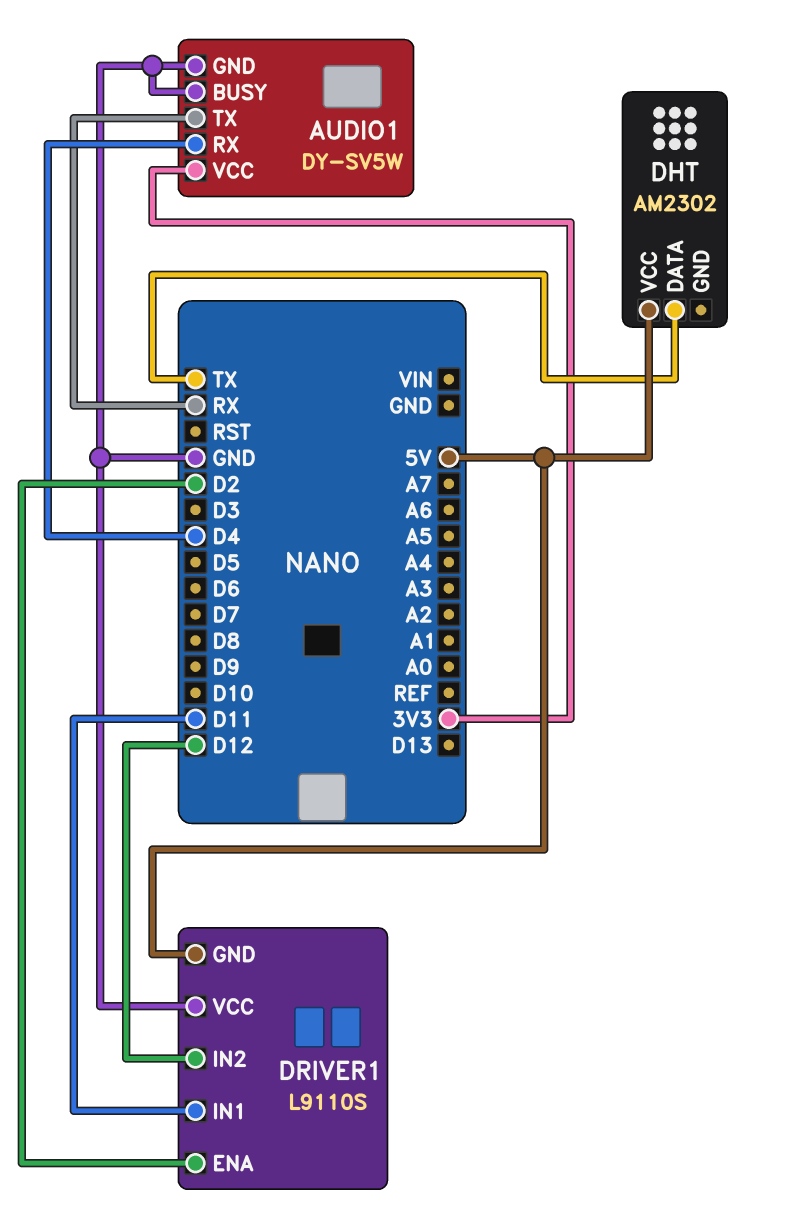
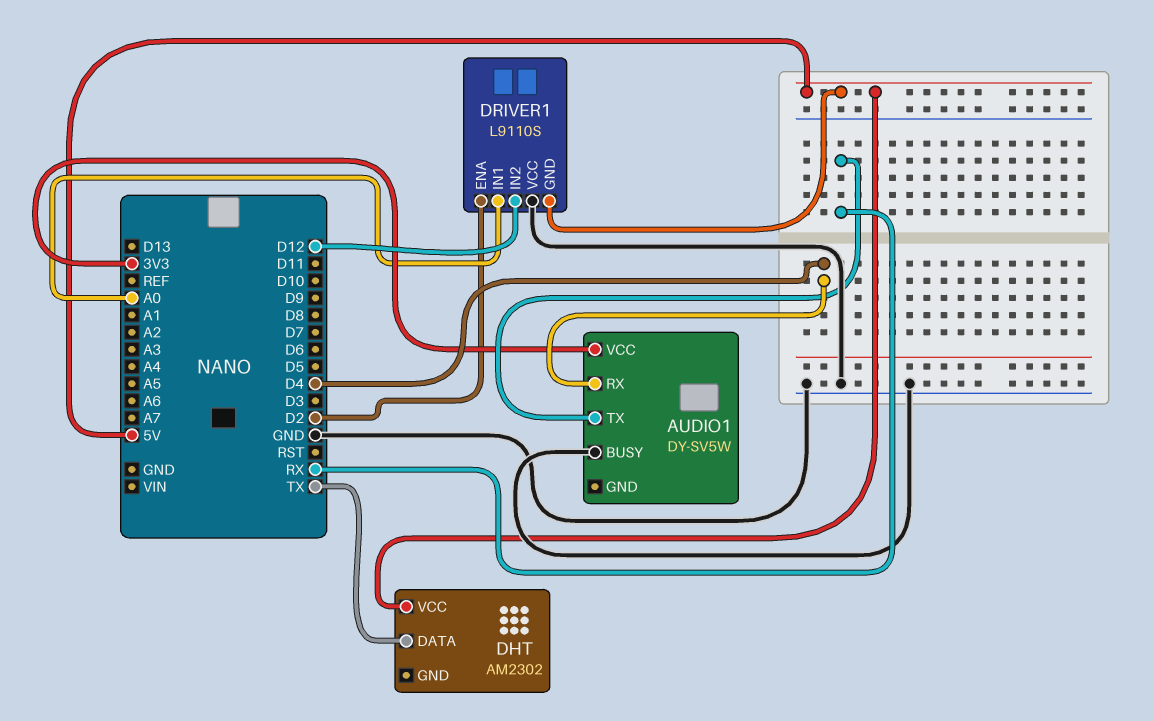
AUDIO1 pin GND: GND -> none
DRIVER1 pin IN1: D11 -> A0

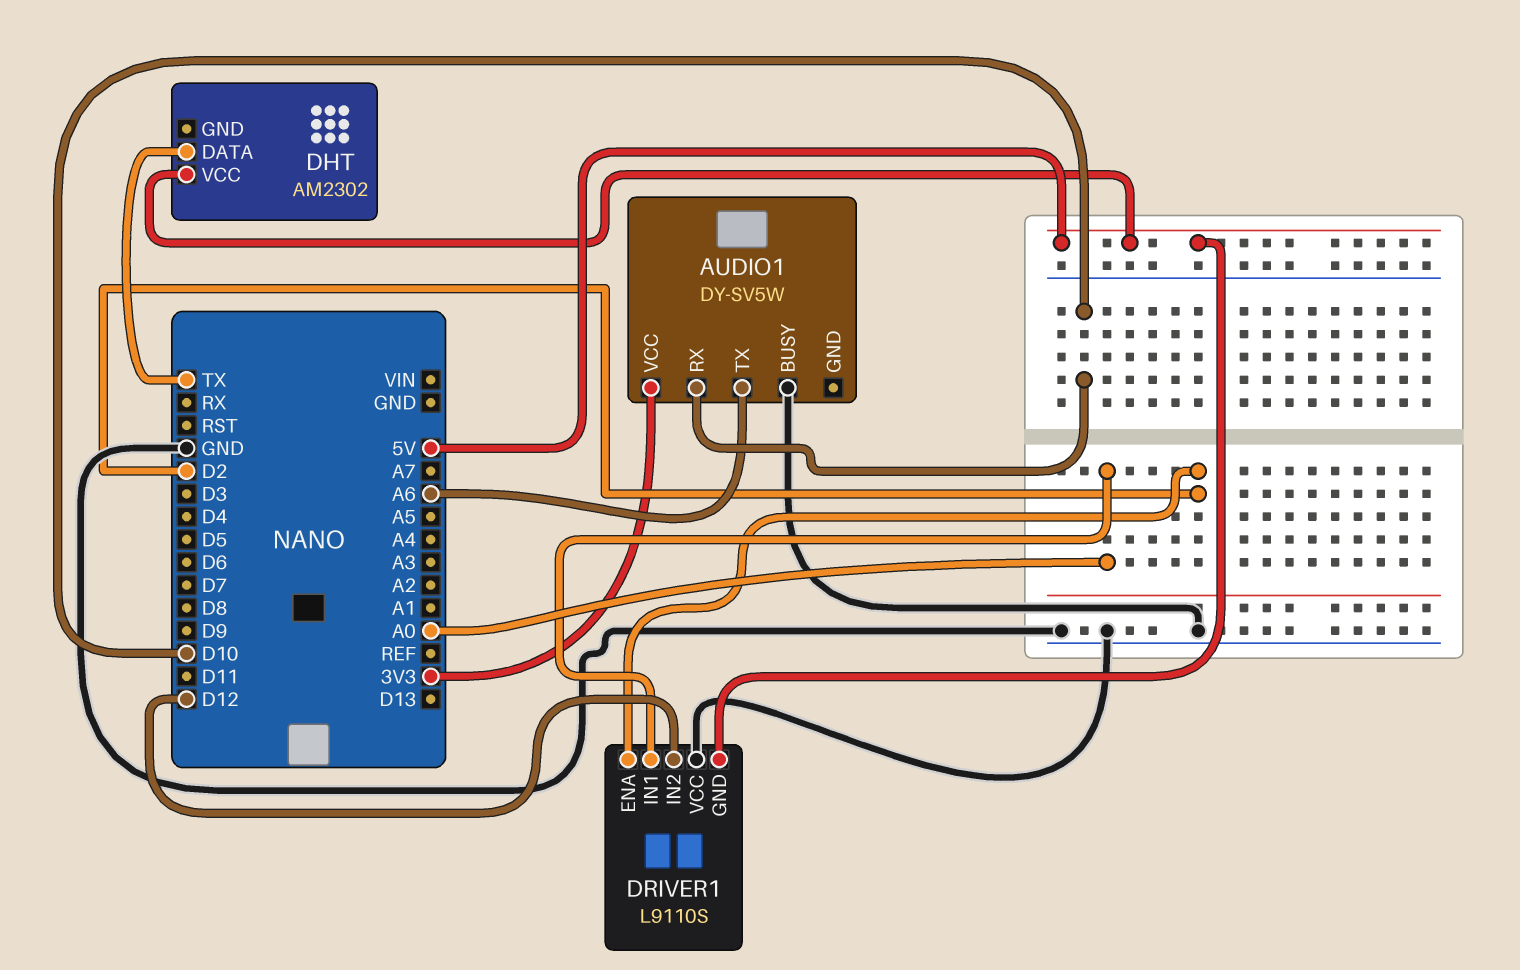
AUDIO1 pin RX: D4 -> D10
AUDIO1 pin TX: RX -> A6

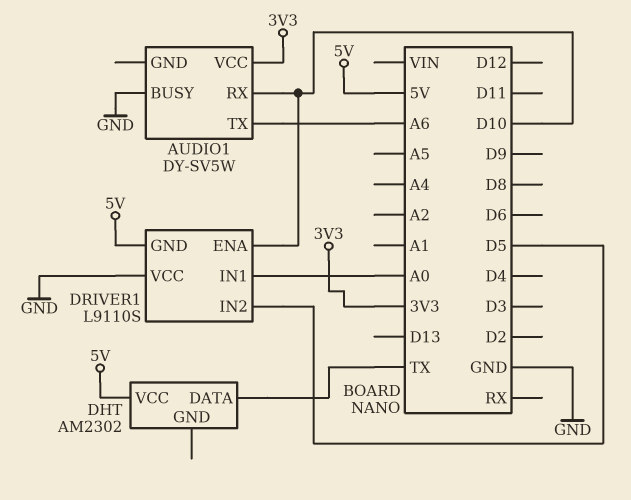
DRIVER1 pin ENA: D2 -> D10
DRIVER1 pin IN2: D12 -> D5

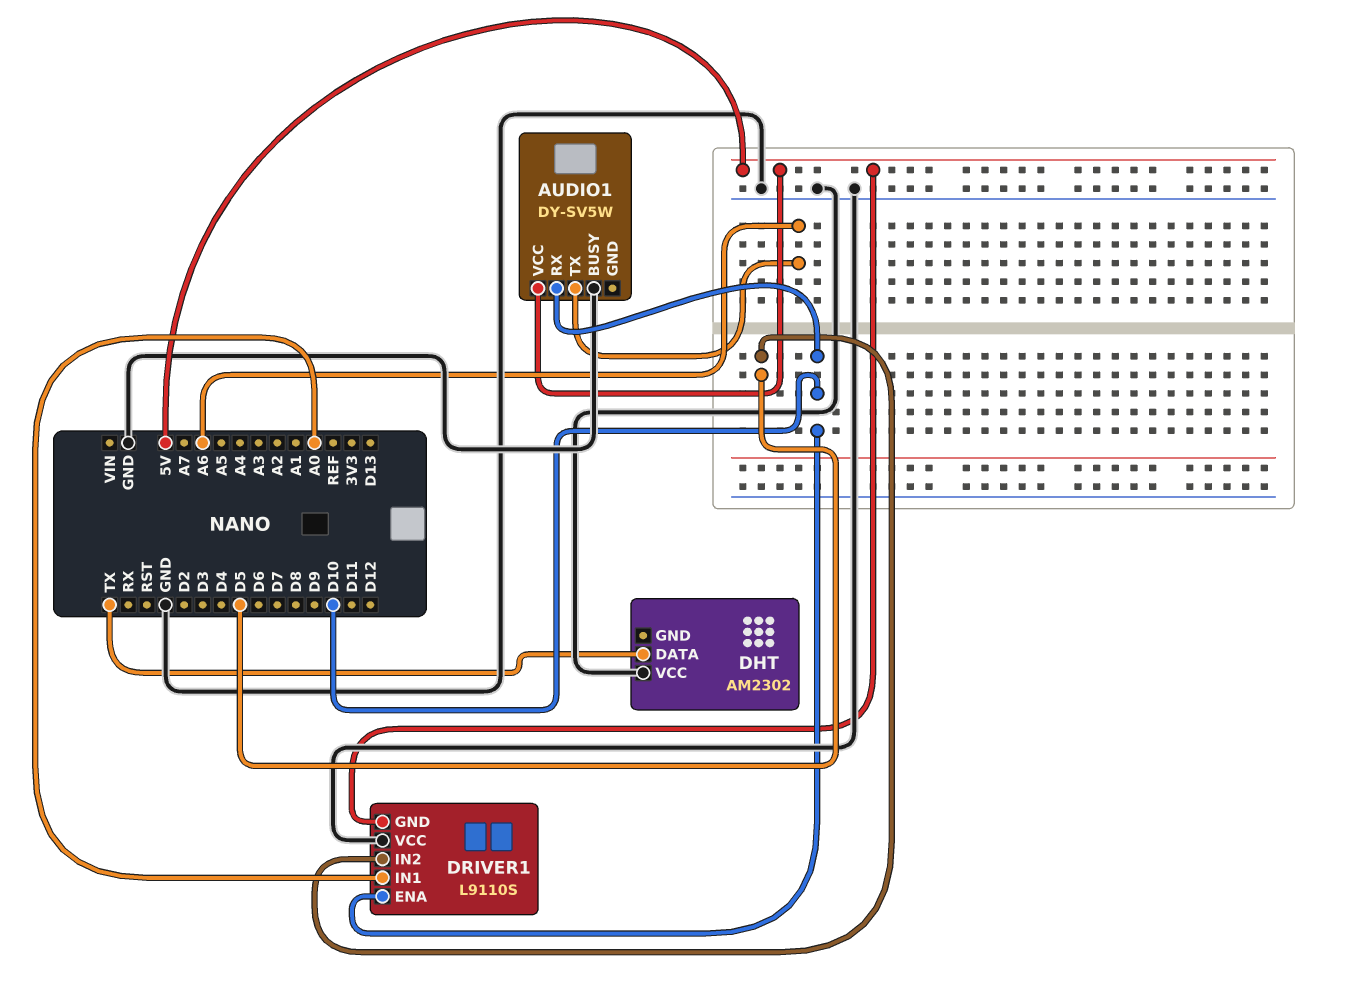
AUDIO1 pin VCC: 3V3 -> 5V
DHT pin VCC: 5V -> GND

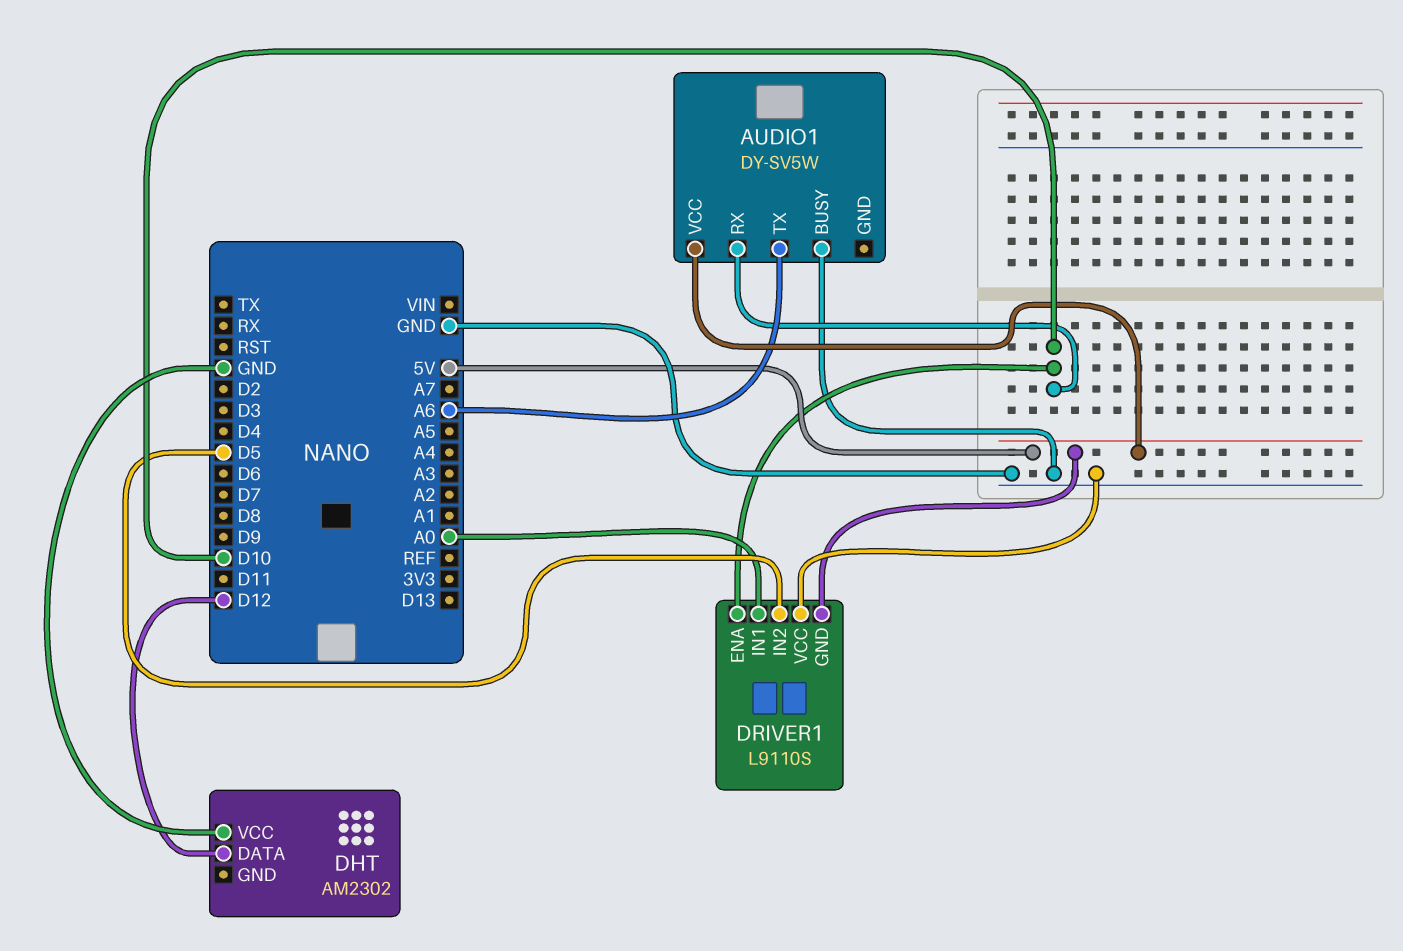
DHT pin DATA: TX -> D12

